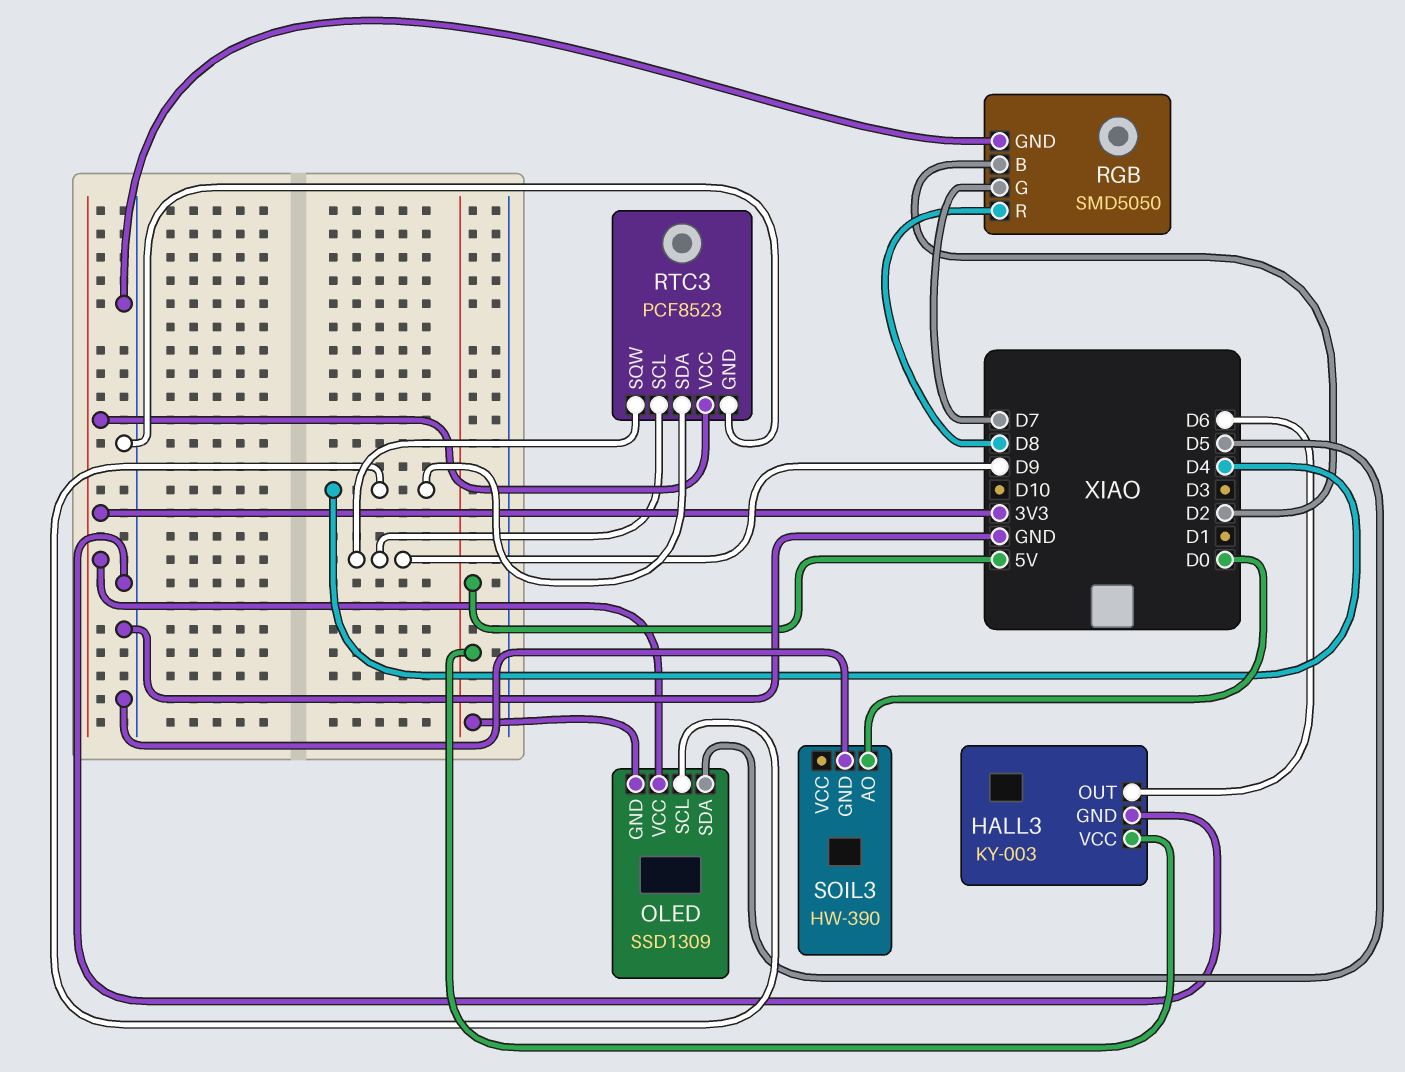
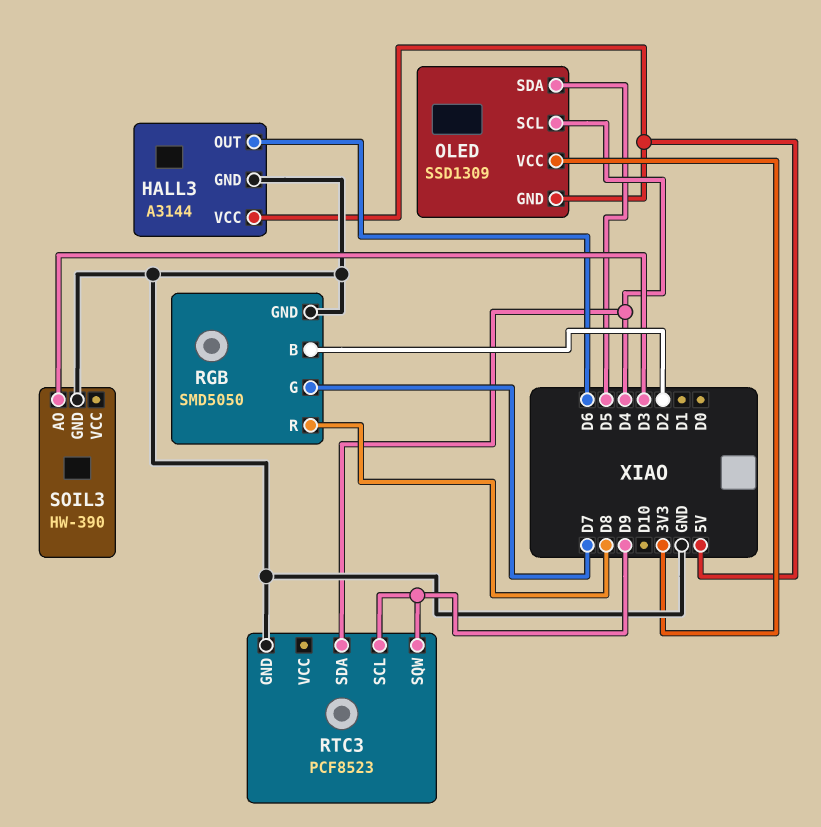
HALL3: KY-003 -> A3144
RTC3 pin VCC: 3V3 -> none
SOIL3 pin AO: D0 -> D3

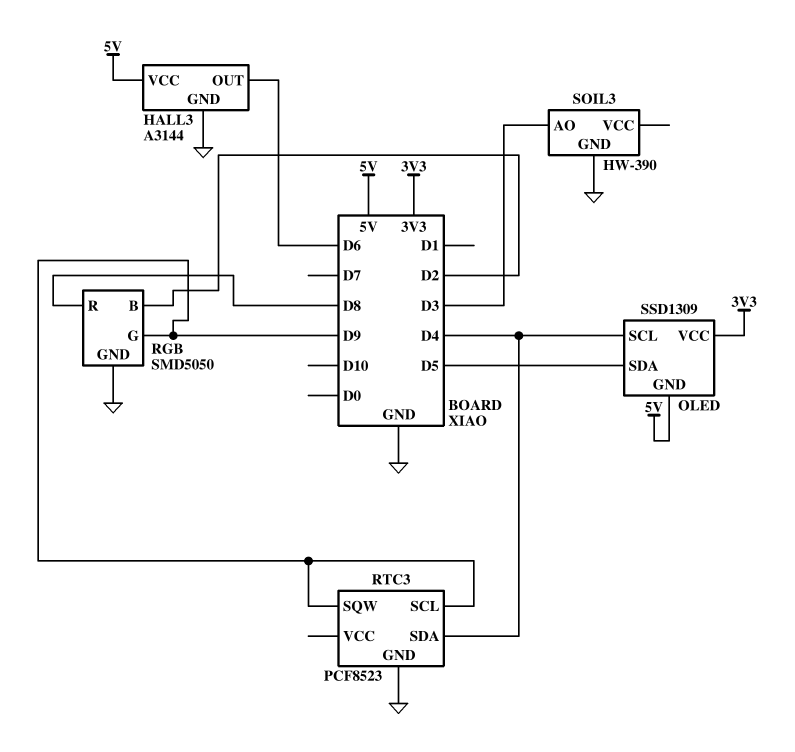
RGB pin G: D7 -> D9

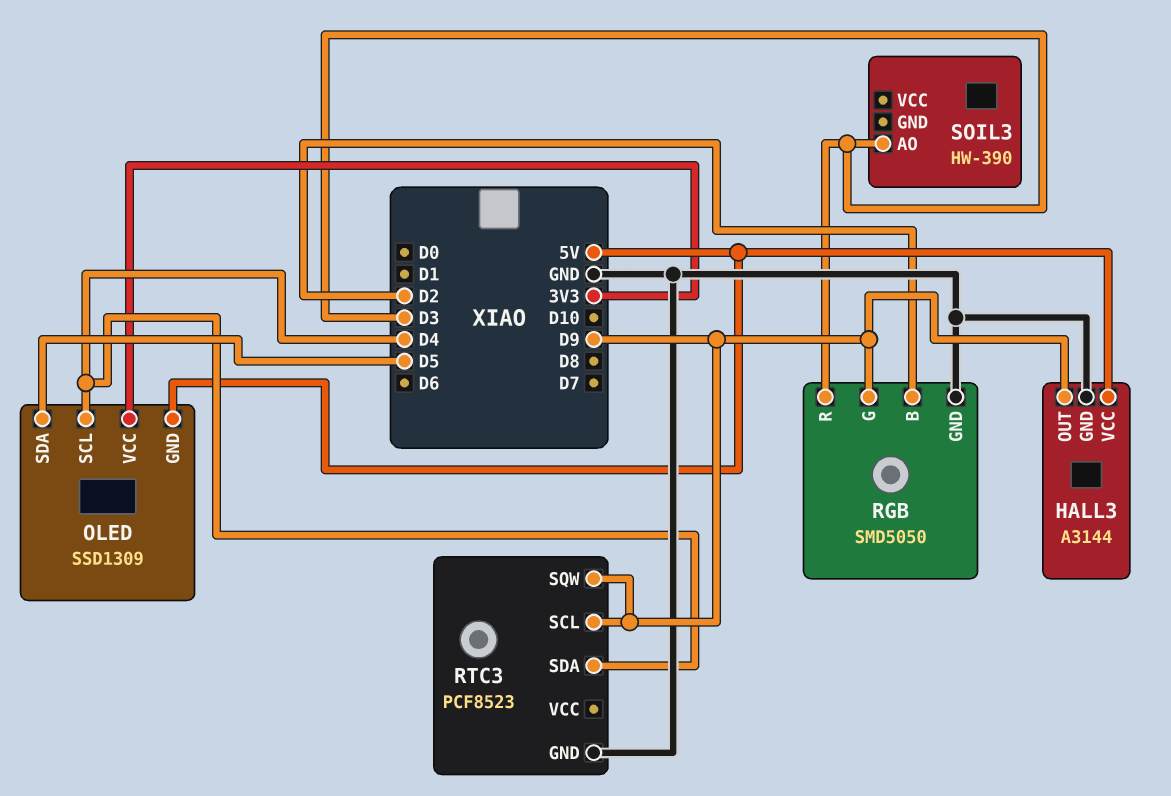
HALL3 pin OUT: D6 -> D9
RGB pin R: D8 -> D3
SOIL3 pin GND: GND -> none

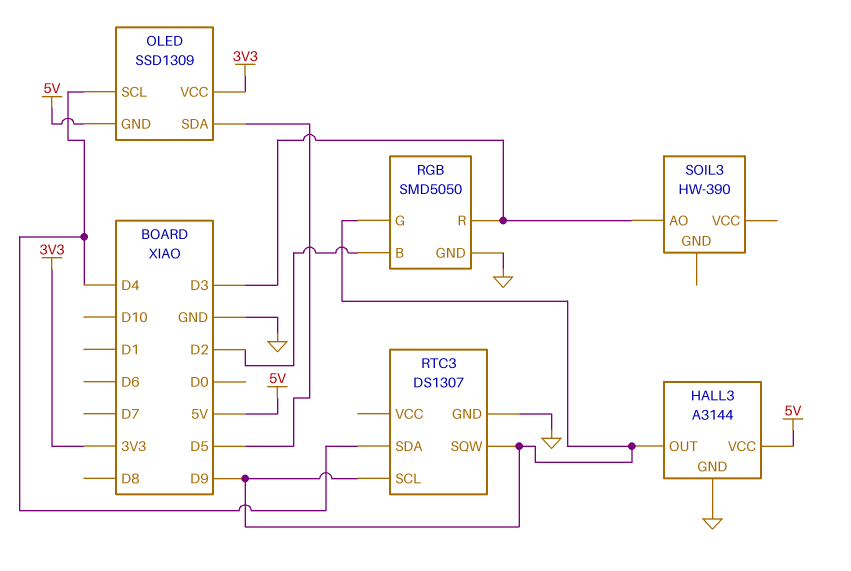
RTC3: PCF8523 -> DS1307

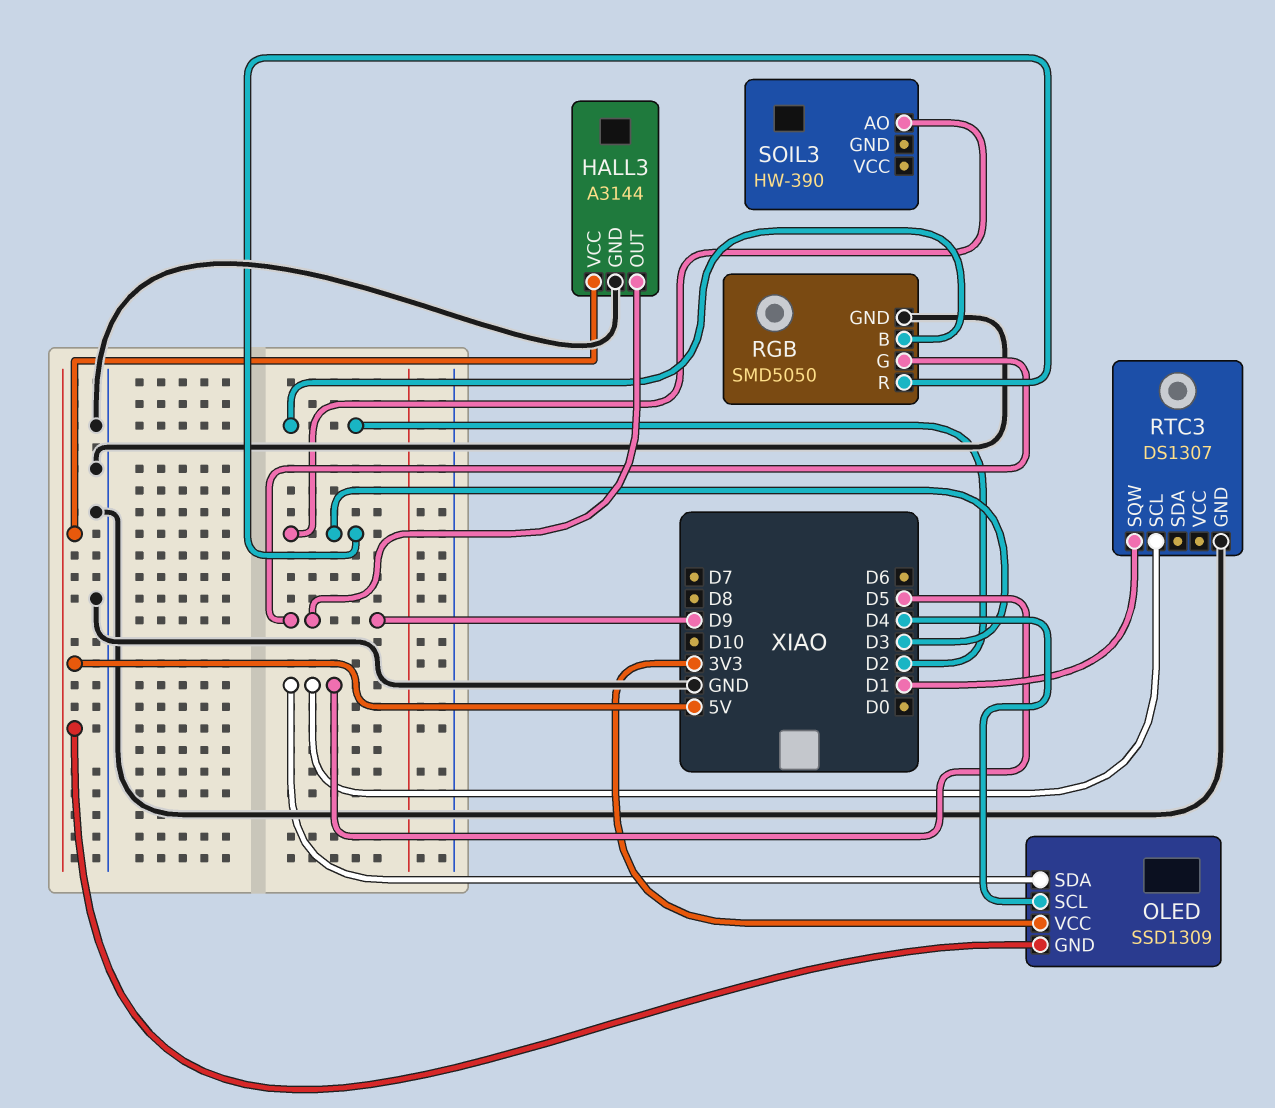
RTC3 pin SCL: D9 -> D5
RTC3 pin SDA: D4 -> none
RTC3 pin SQW: D9 -> D1

